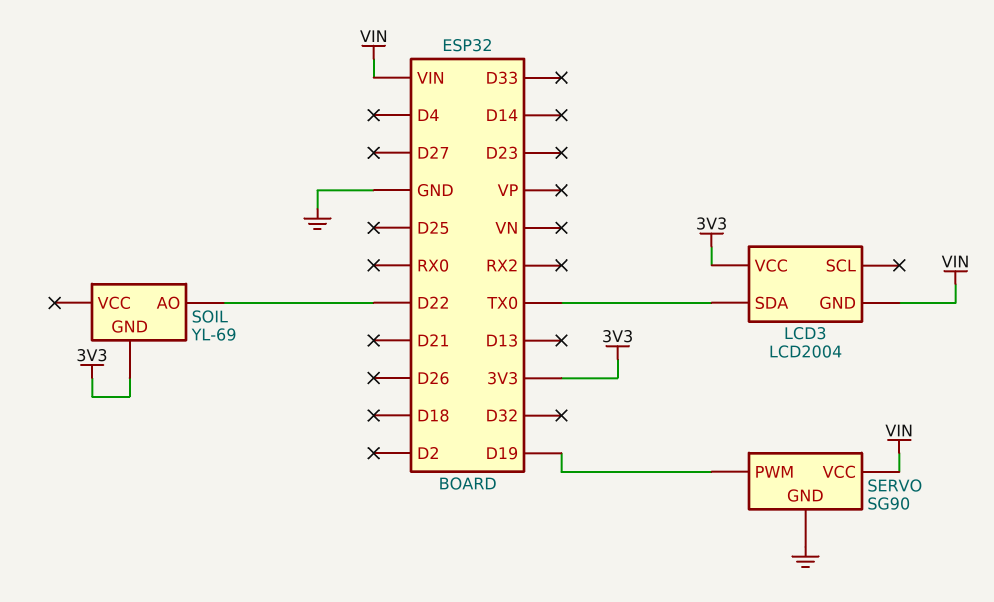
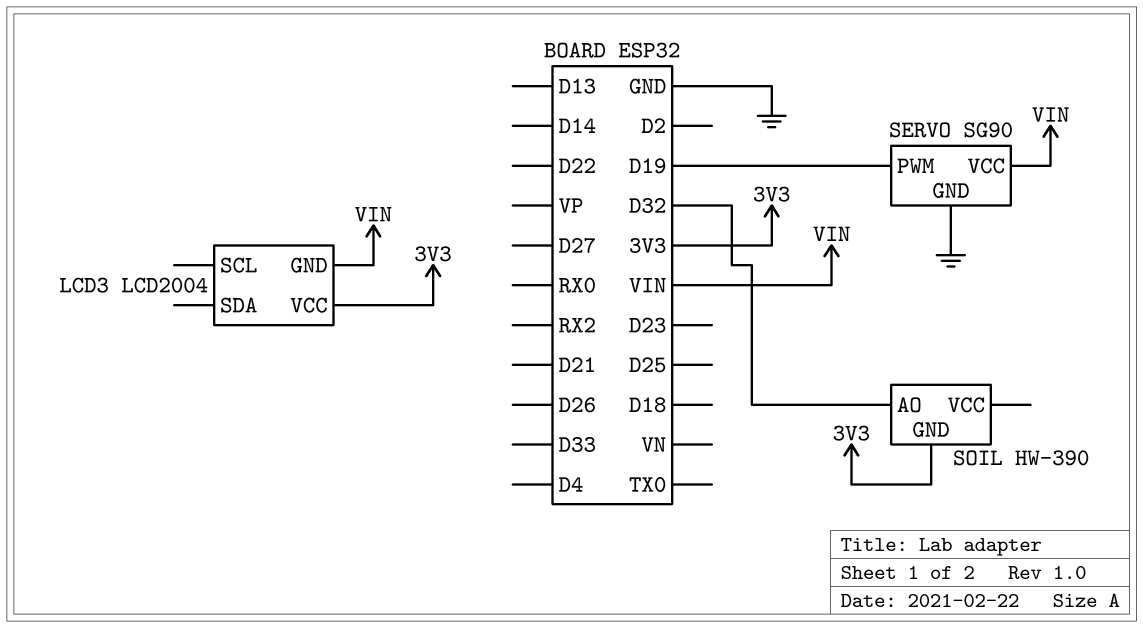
LCD3 pin SDA: TX0 -> none
SOIL: YL-69 -> HW-390
SOIL pin AO: D22 -> D32

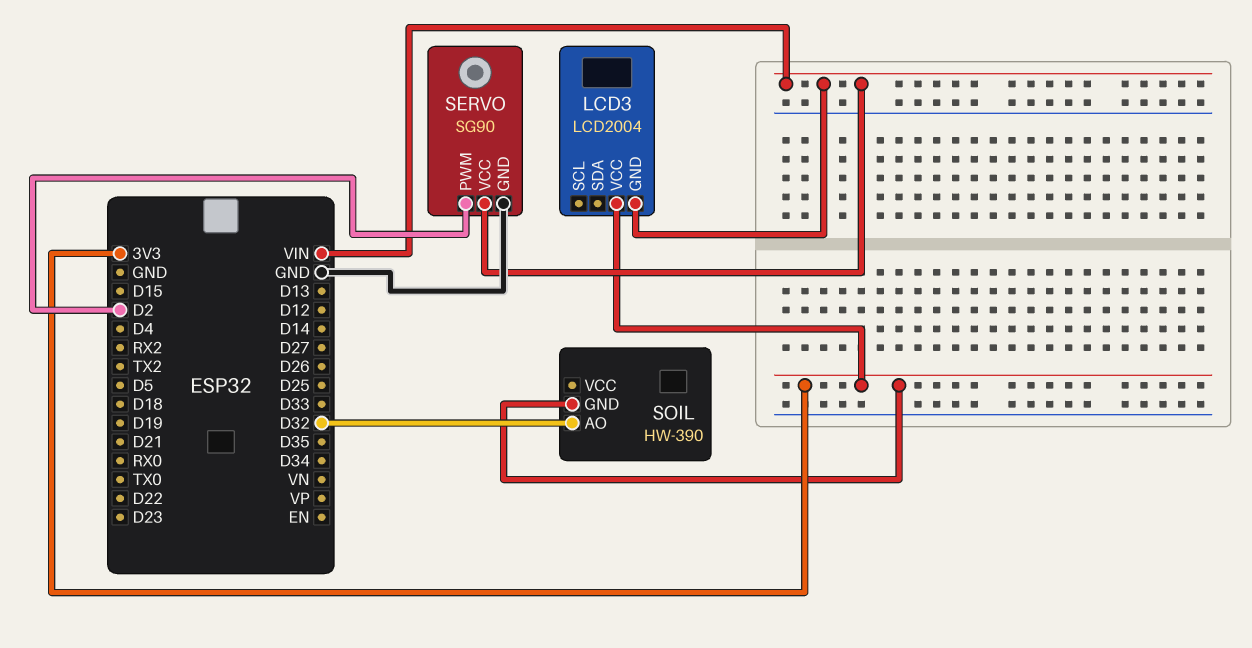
SERVO pin PWM: D19 -> D2

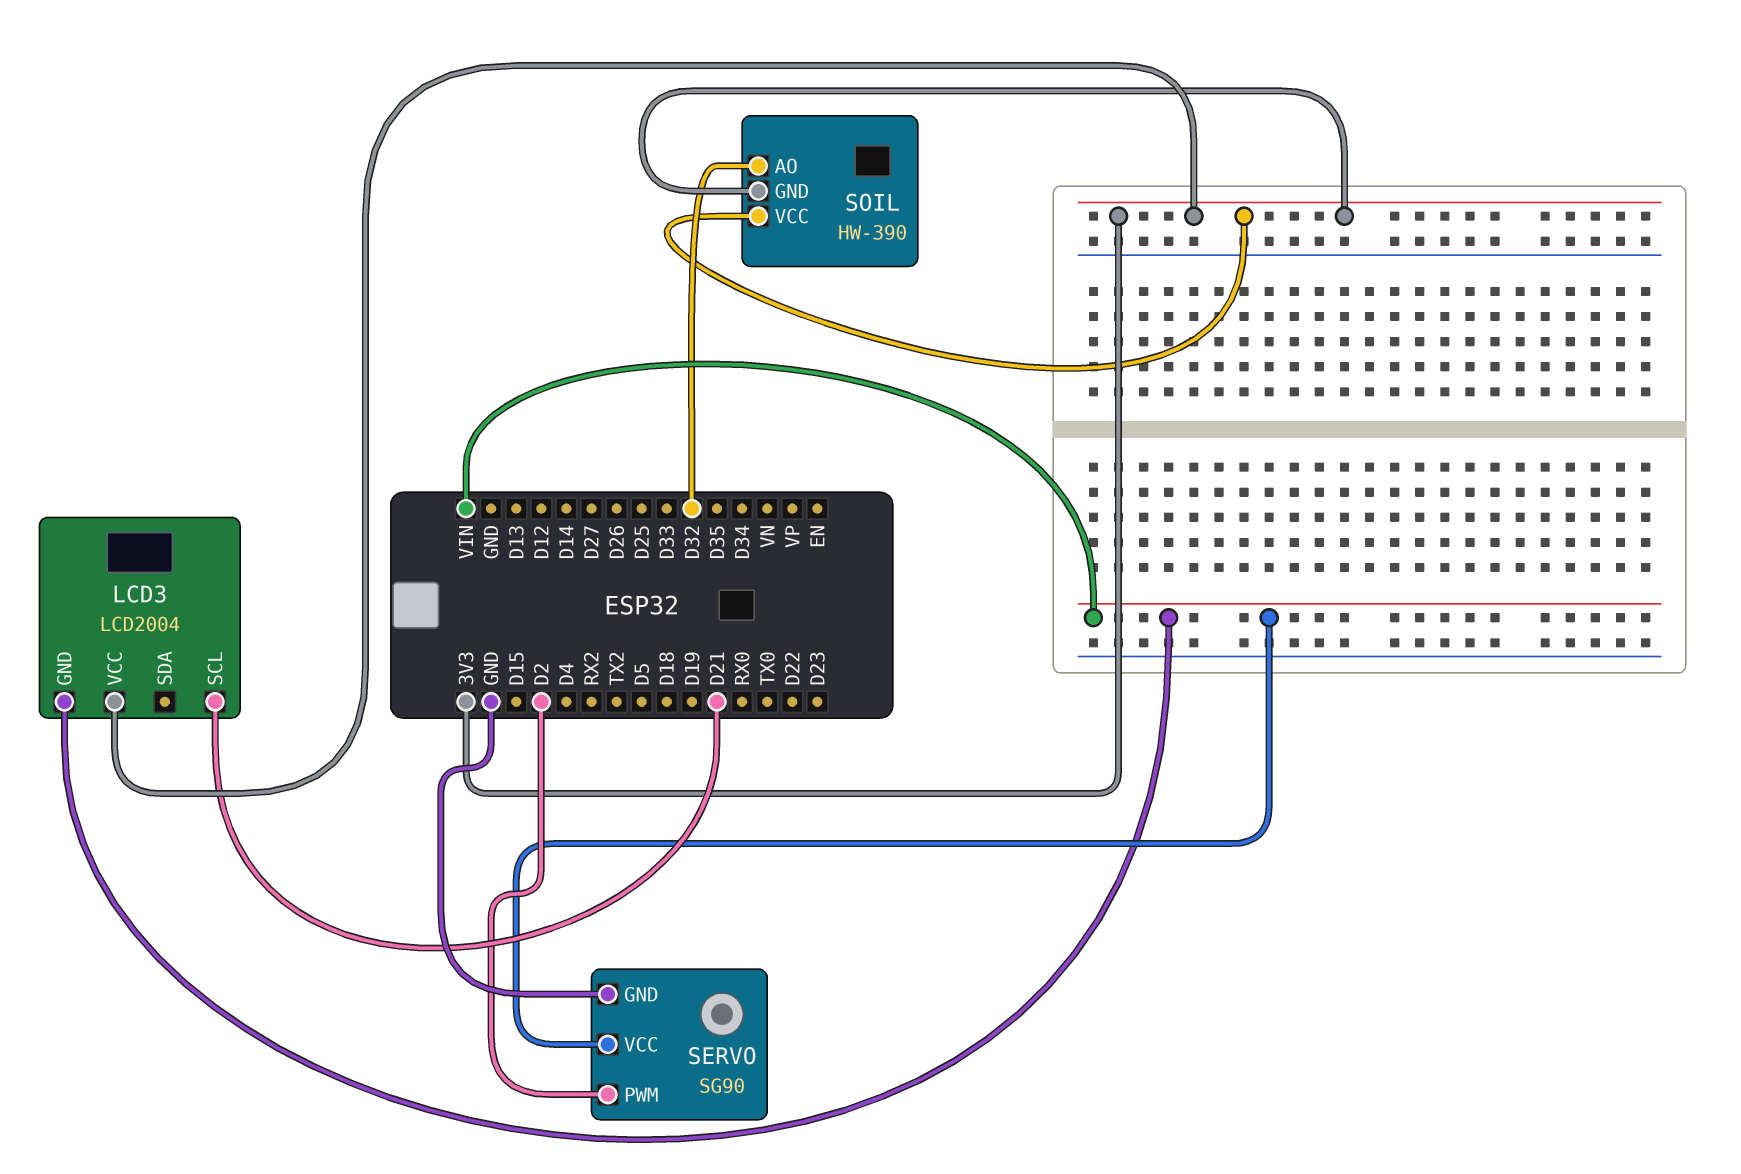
LCD3 pin SCL: none -> D21
SOIL pin VCC: none -> 3V3

